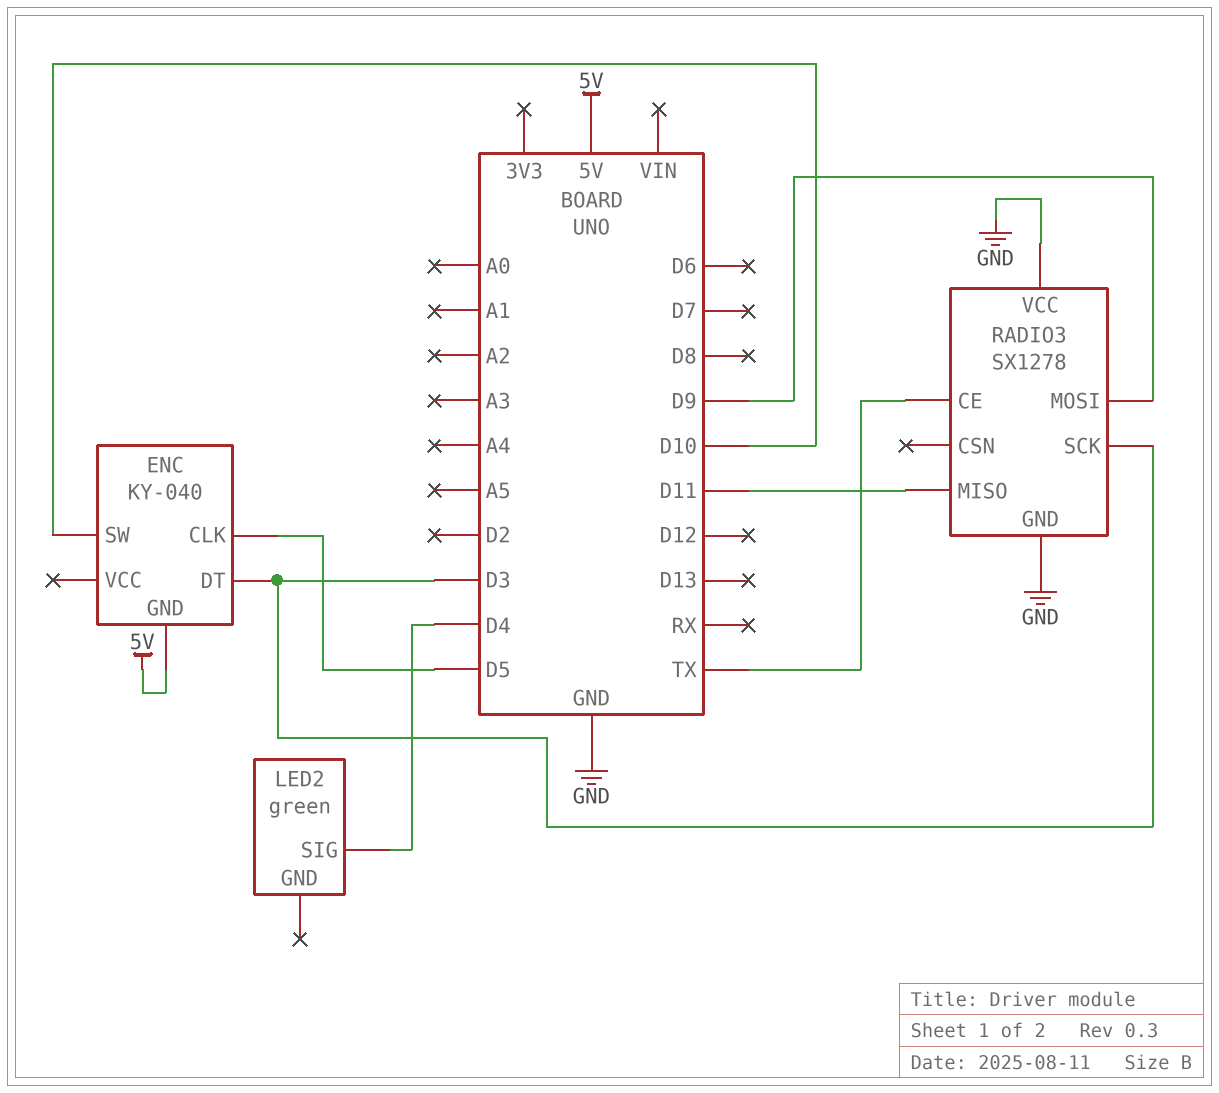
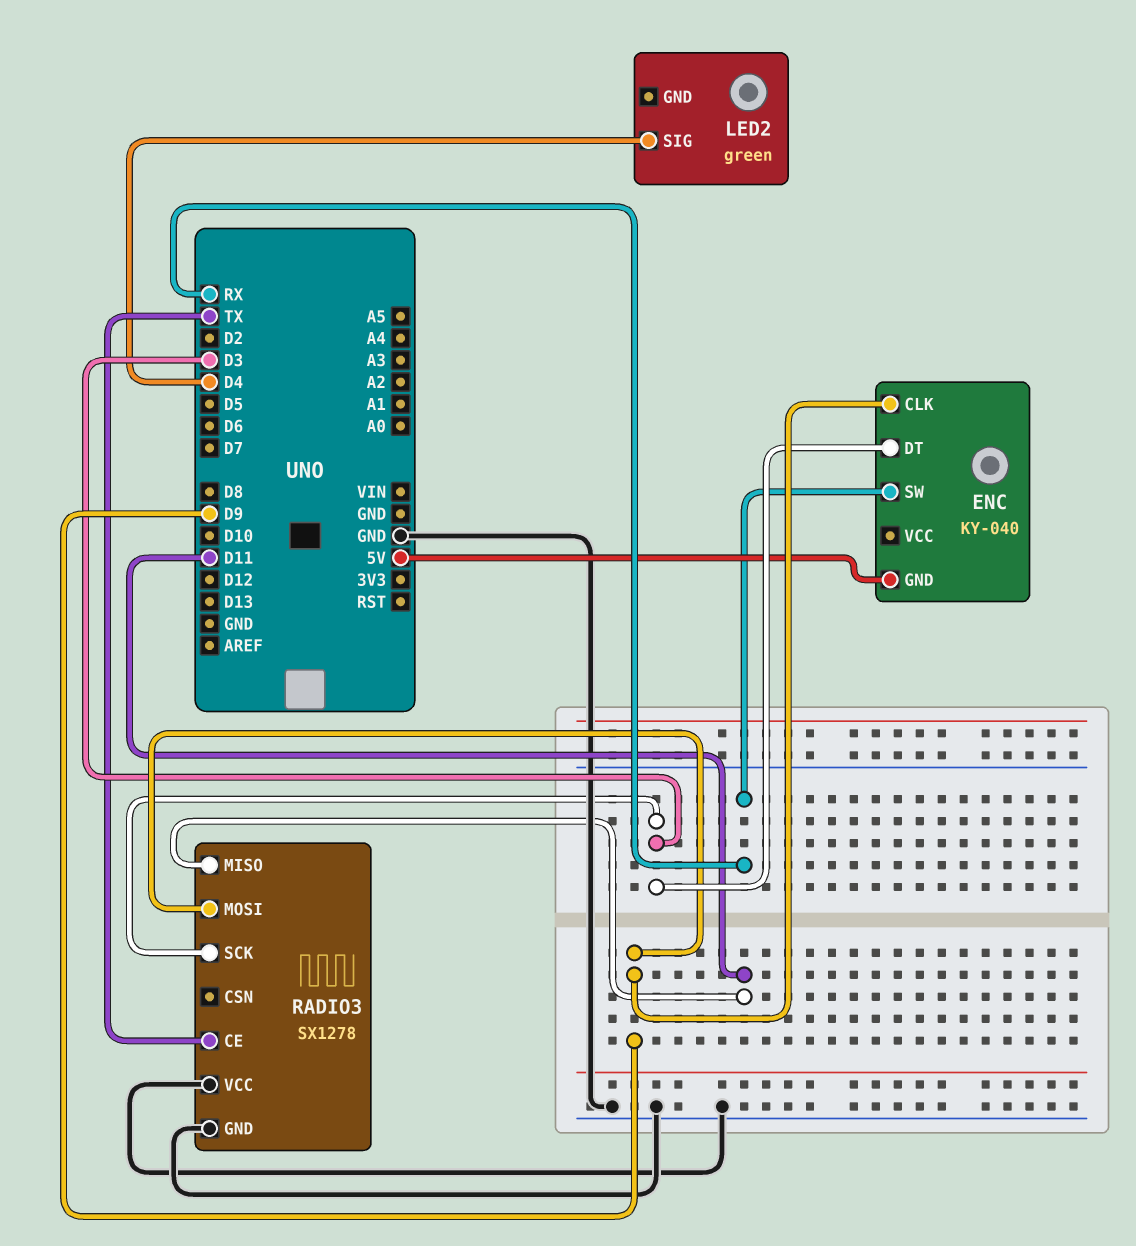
ENC pin CLK: D5 -> D9
ENC pin SW: D10 -> RX

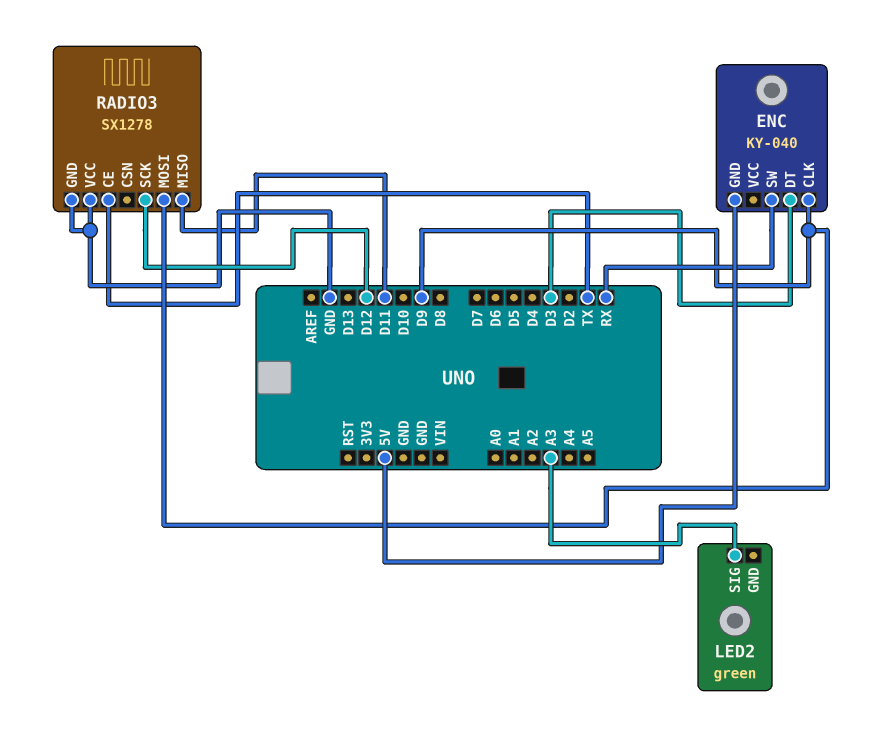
LED2 pin SIG: D4 -> A3
RADIO3 pin SCK: D3 -> D12

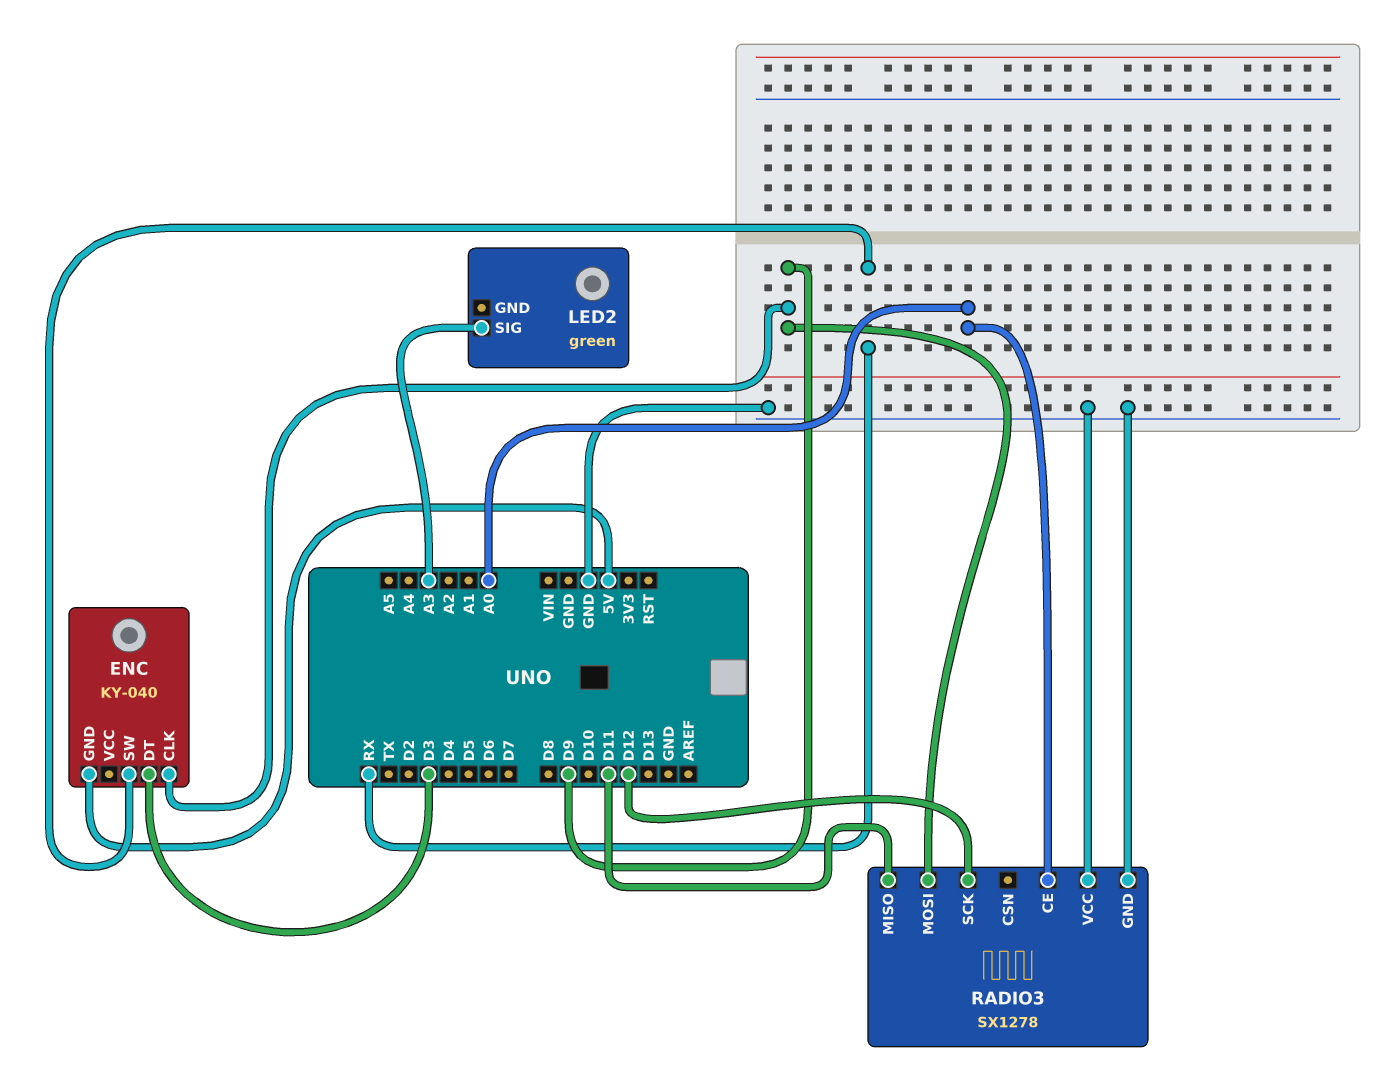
RADIO3 pin CE: TX -> A0

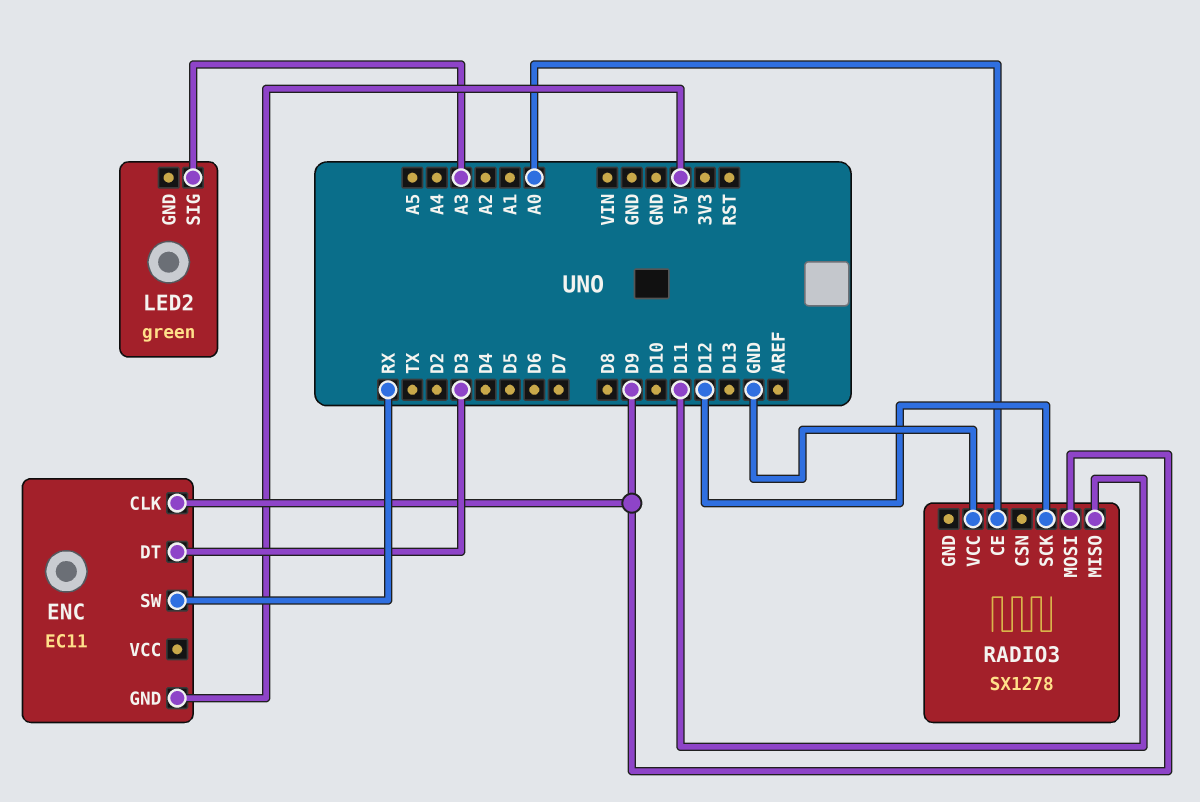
ENC: KY-040 -> EC11
RADIO3 pin GND: GND -> none

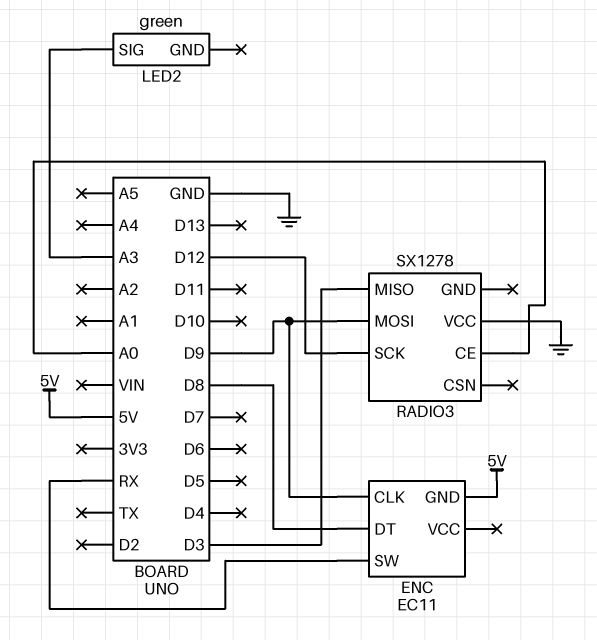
ENC pin DT: D3 -> D8
RADIO3 pin MISO: D11 -> D3

